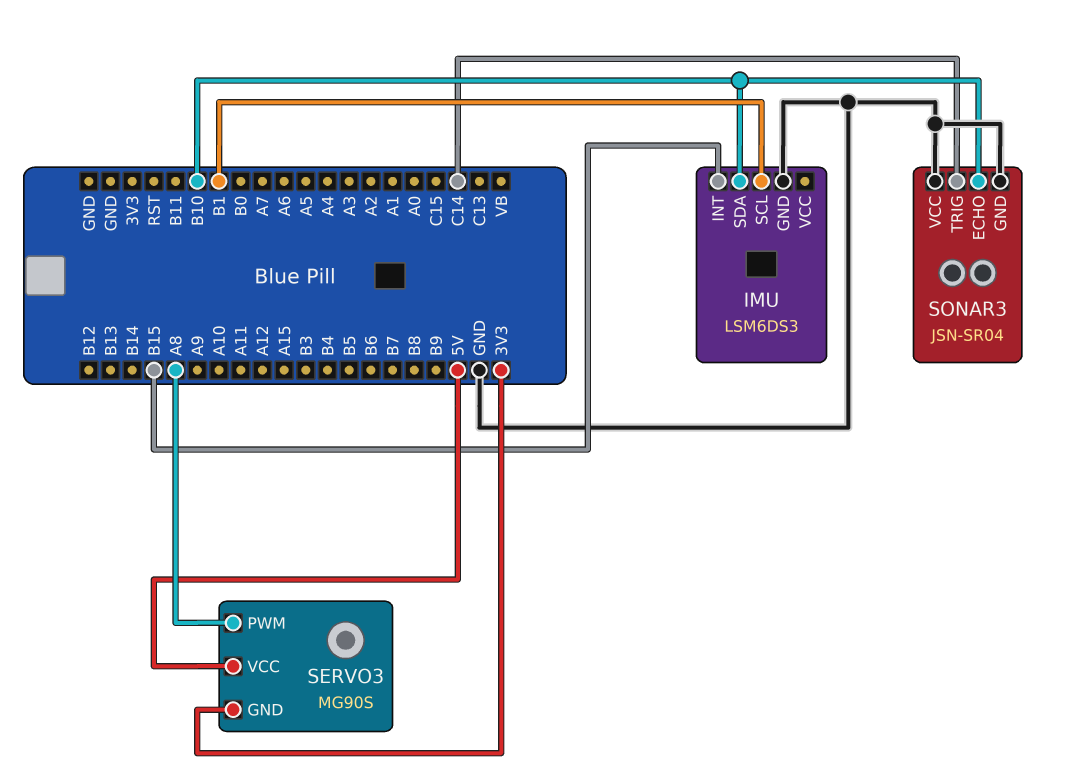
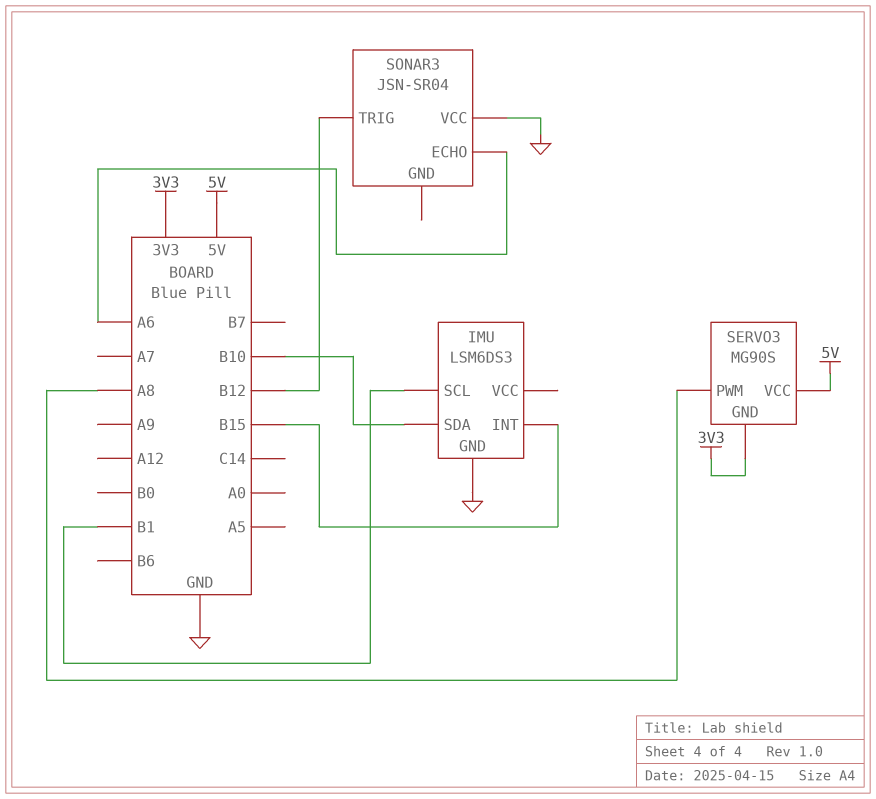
SONAR3 pin ECHO: B10 -> A6
SONAR3 pin GND: GND -> none
SONAR3 pin TRIG: C14 -> B12

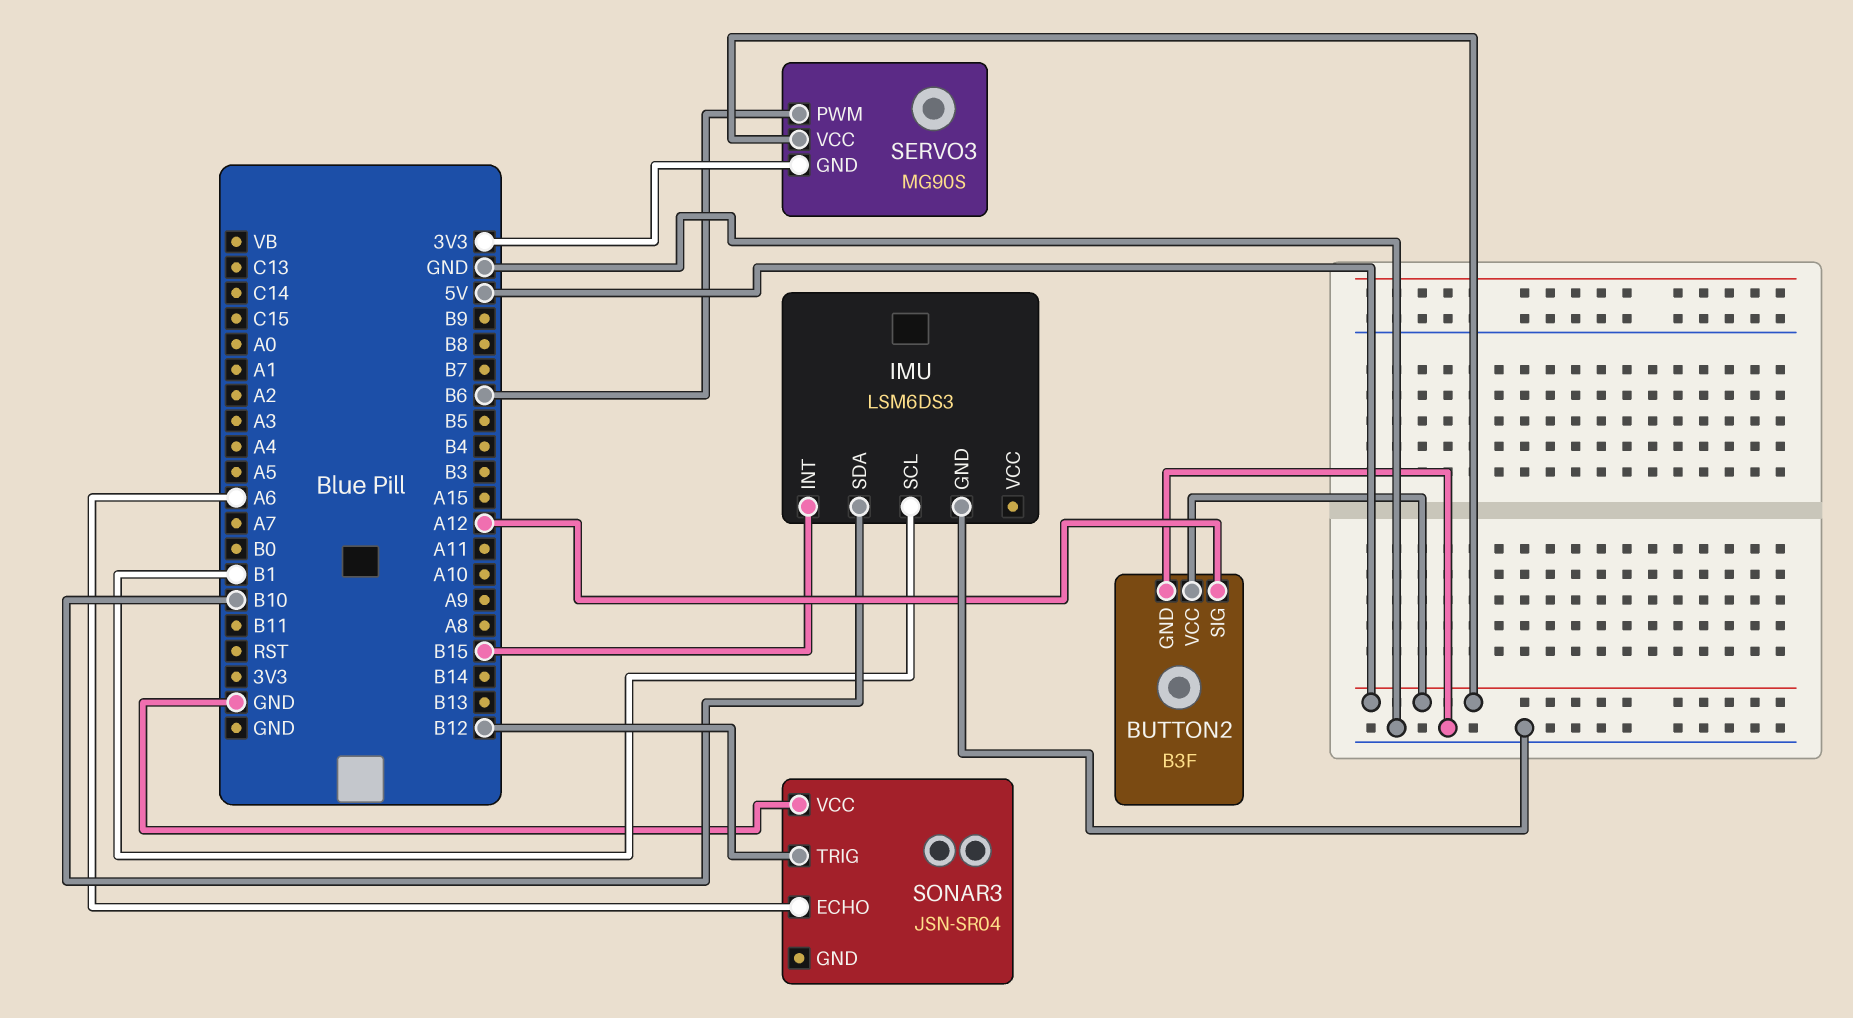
BUTTON2: none -> B3F
BUTTON2 pin GND: none -> GND
BUTTON2 pin SIG: none -> A12
BUTTON2 pin VCC: none -> 5V
SERVO3 pin PWM: A8 -> B6

